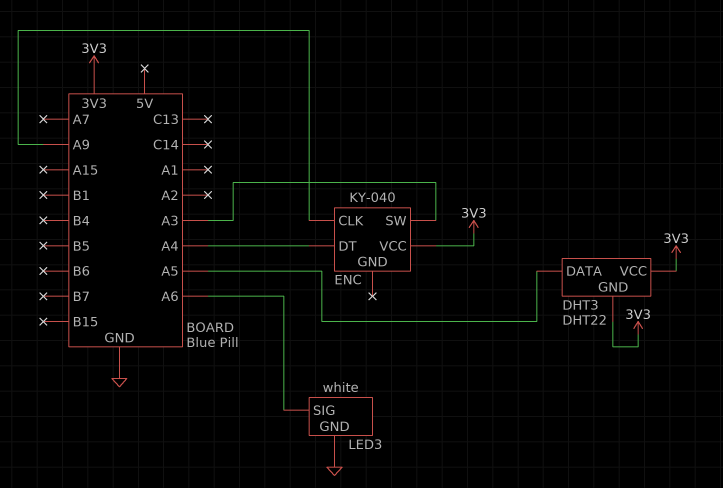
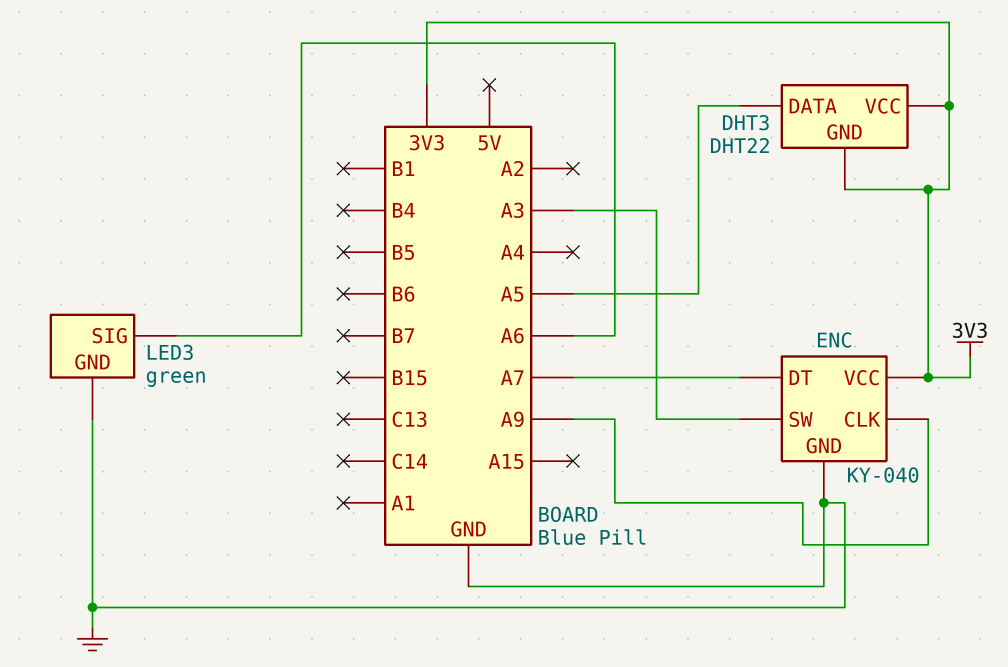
ENC pin DT: A4 -> A7
ENC pin GND: none -> GND
LED3: white -> green

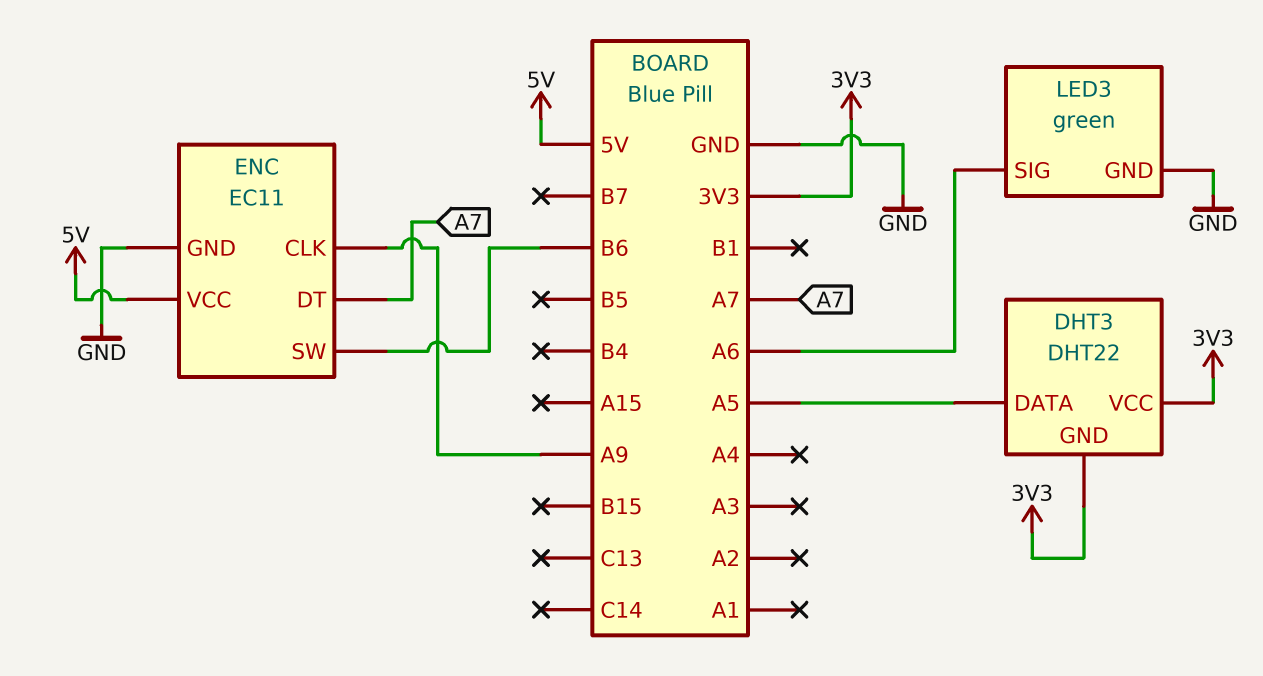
ENC: KY-040 -> EC11
ENC pin SW: A3 -> B6
ENC pin VCC: 3V3 -> 5V

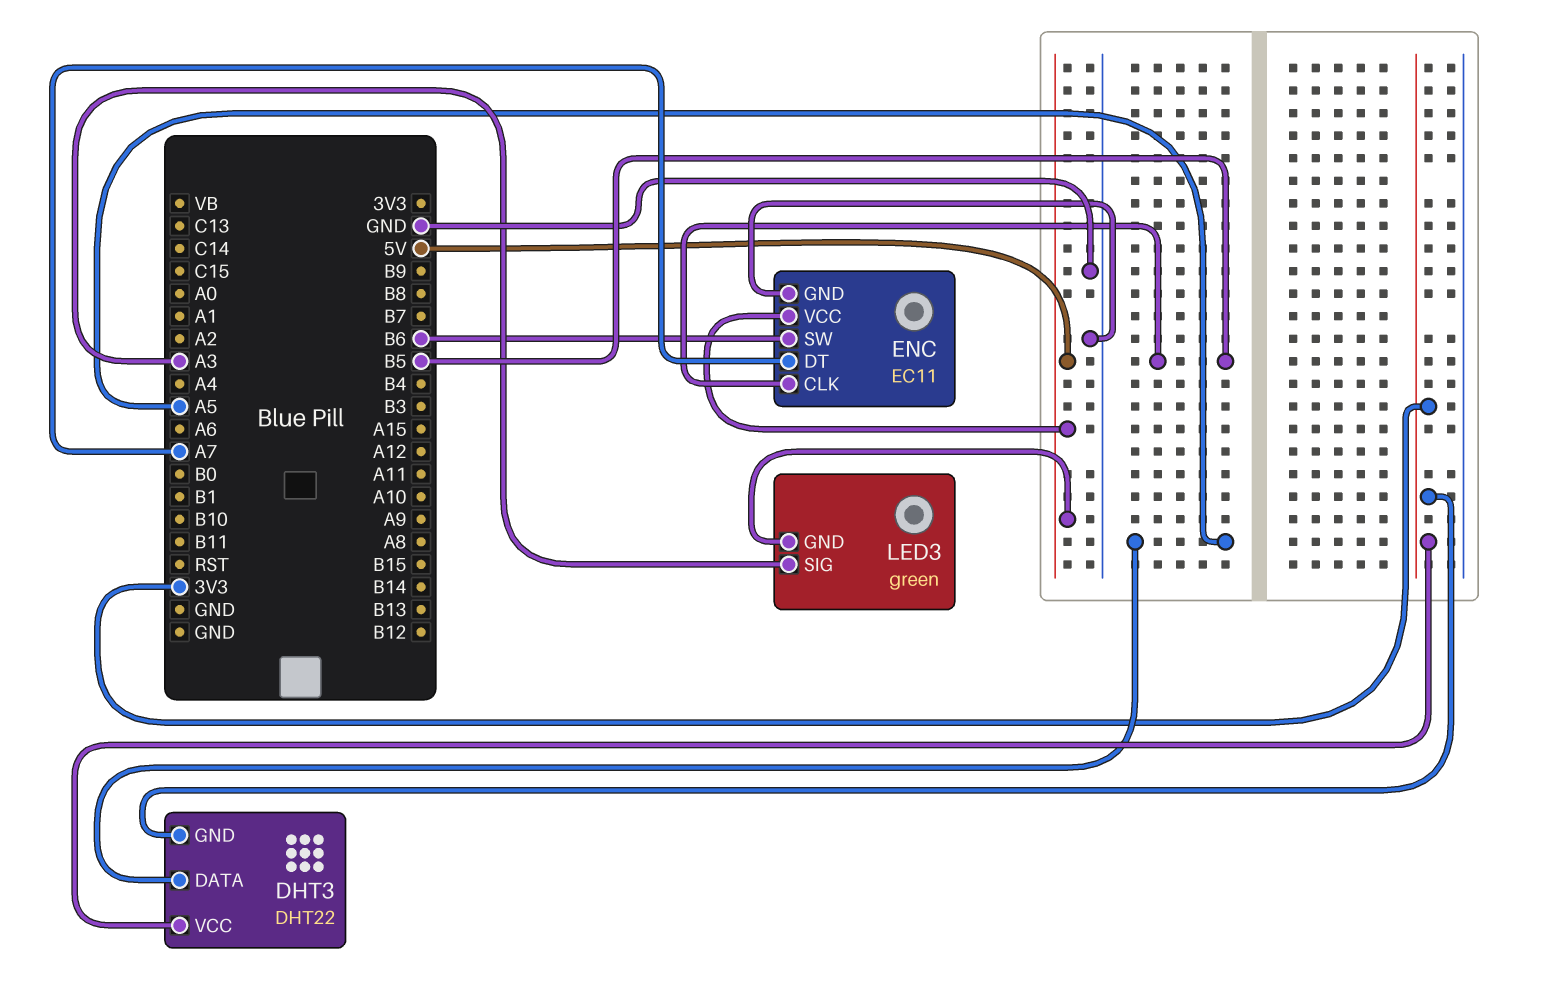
ENC pin CLK: A9 -> B5
LED3 pin GND: GND -> 5V
LED3 pin SIG: A6 -> A3

